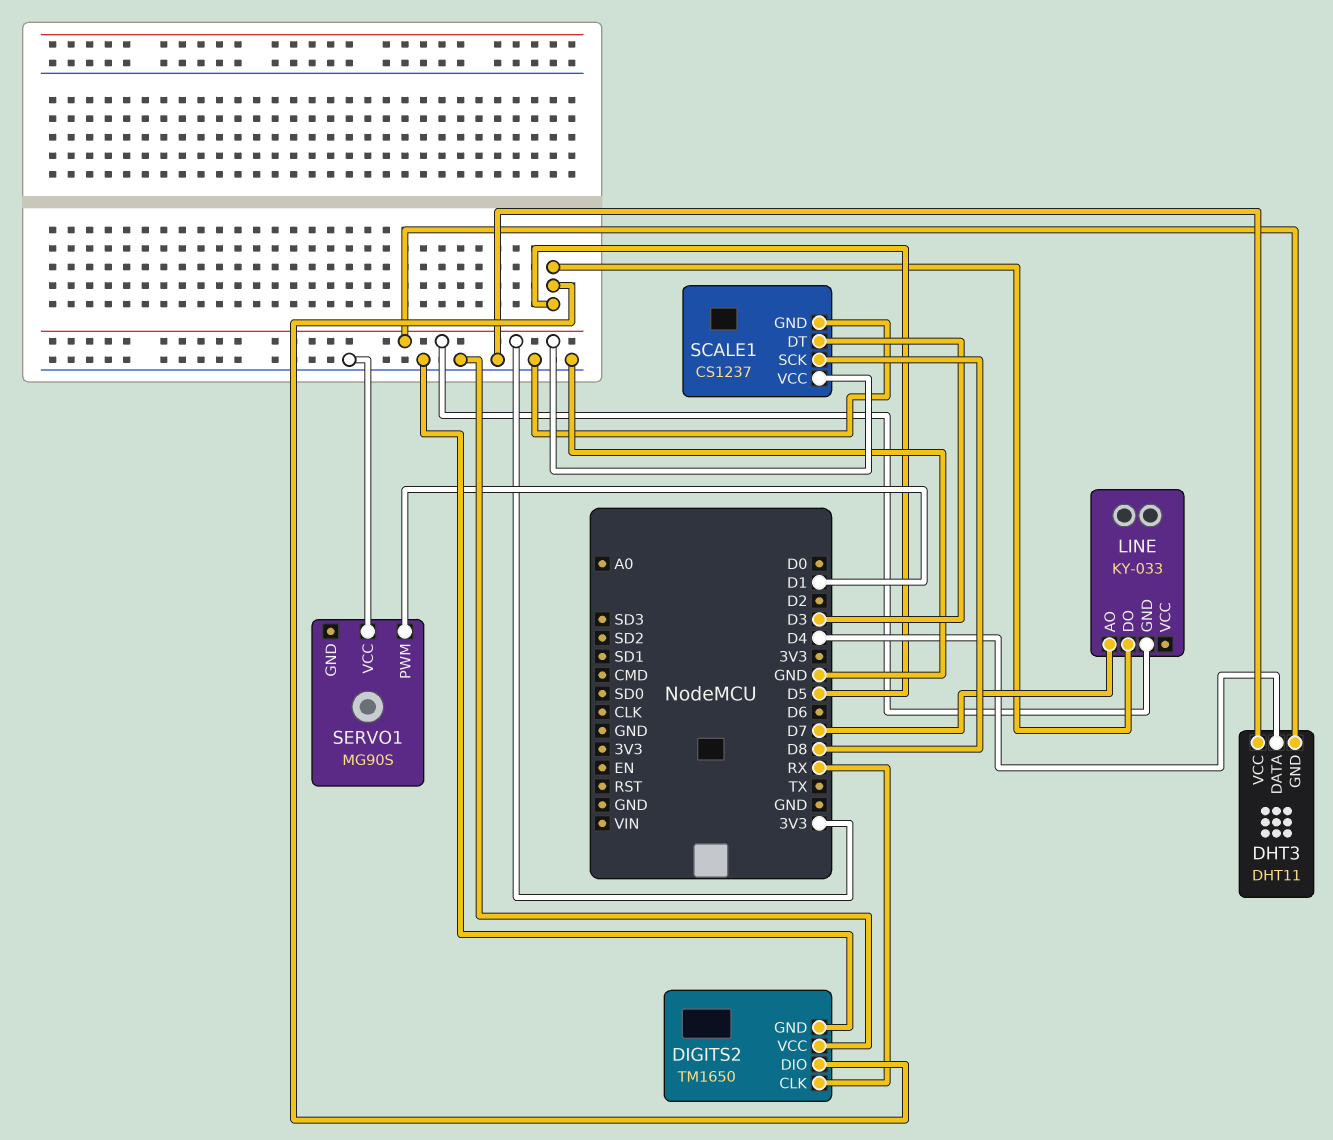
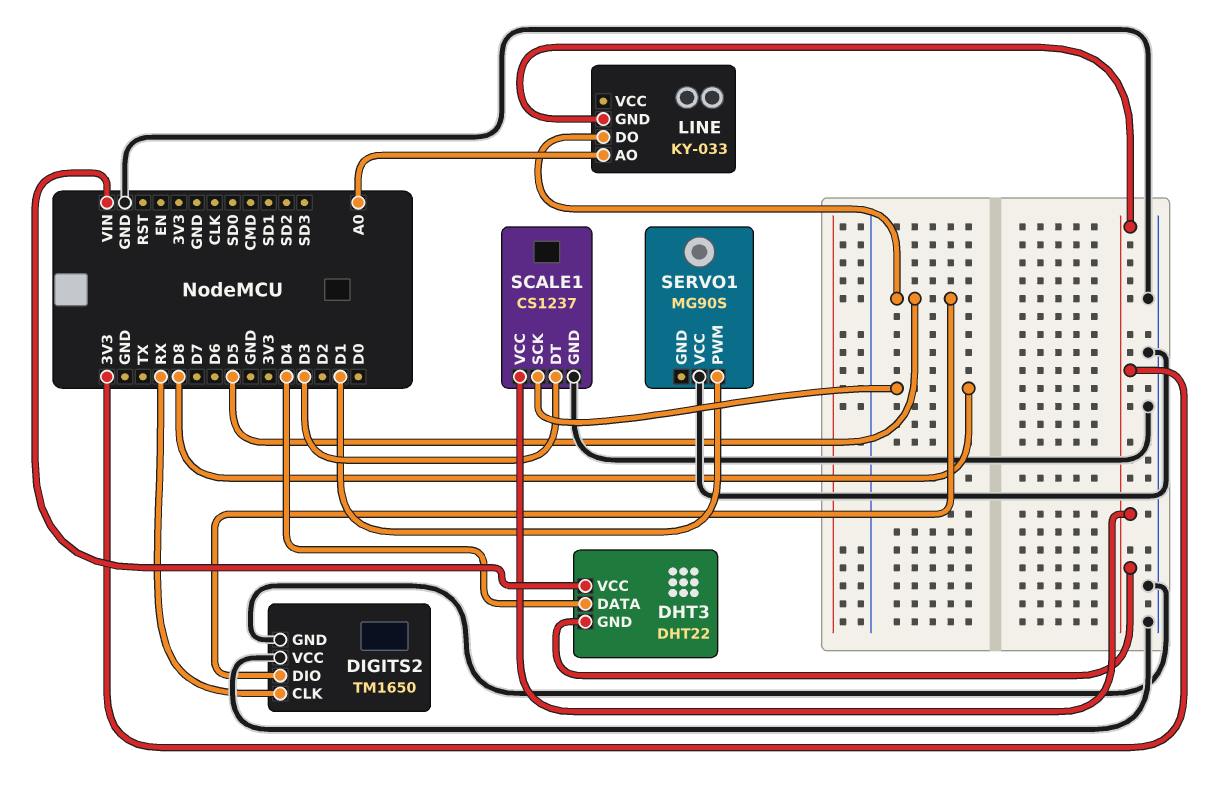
DHT3: DHT11 -> DHT22
DHT3 pin VCC: GND -> VIN
LINE pin AO: D7 -> A0

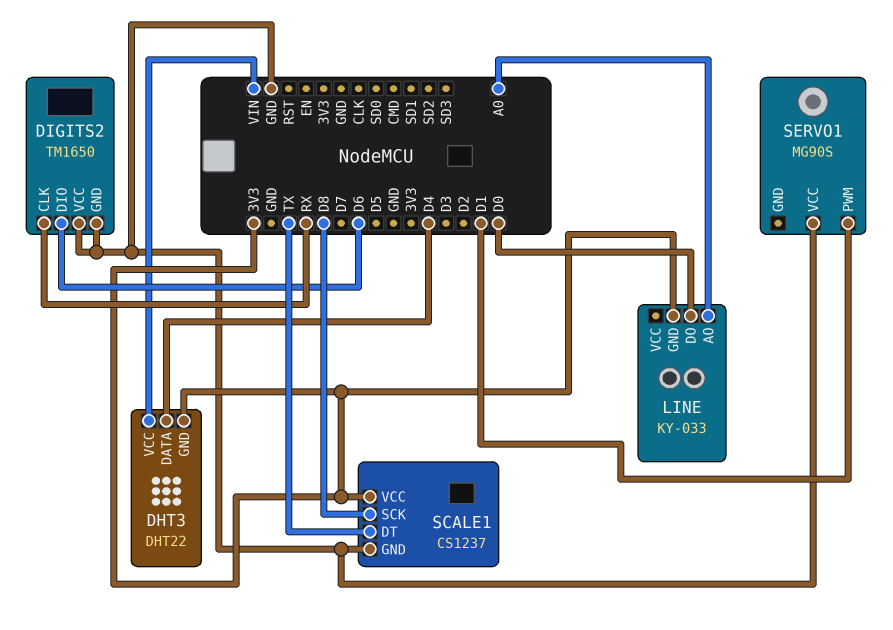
DIGITS2 pin DIO: D5 -> D6
LINE pin DO: D5 -> D0
SCALE1 pin DT: D3 -> TX

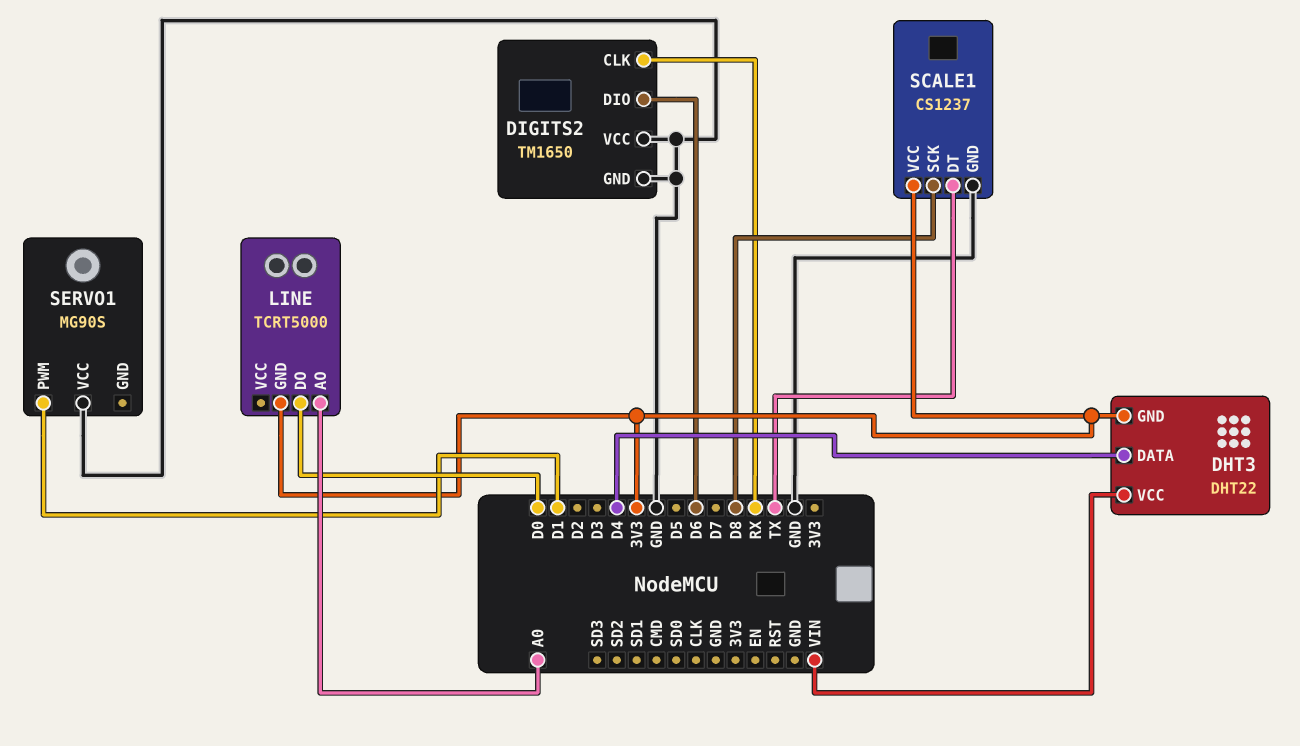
LINE: KY-033 -> TCRT5000

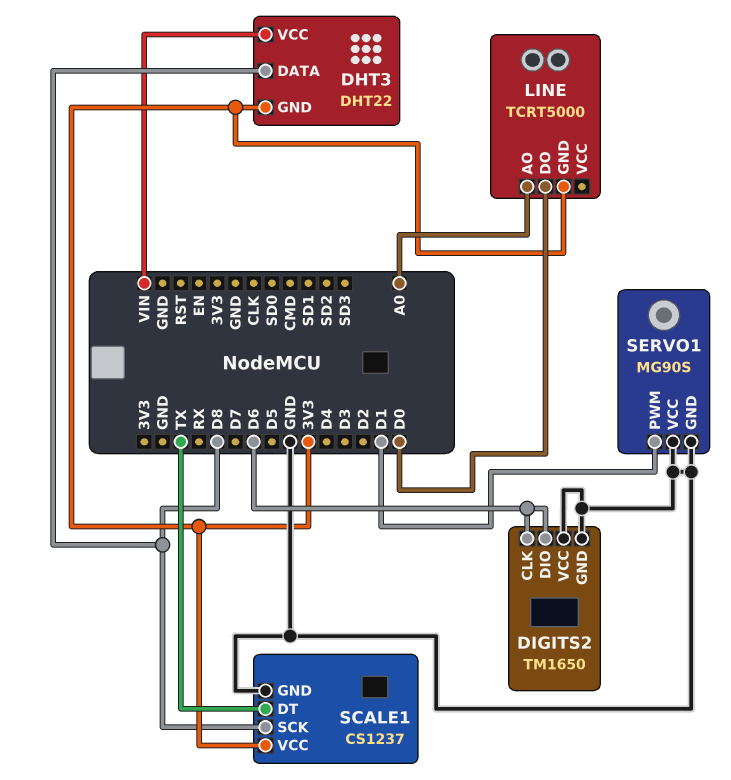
DHT3 pin DATA: D4 -> D8
DIGITS2 pin CLK: RX -> D6
SERVO1 pin GND: none -> GND

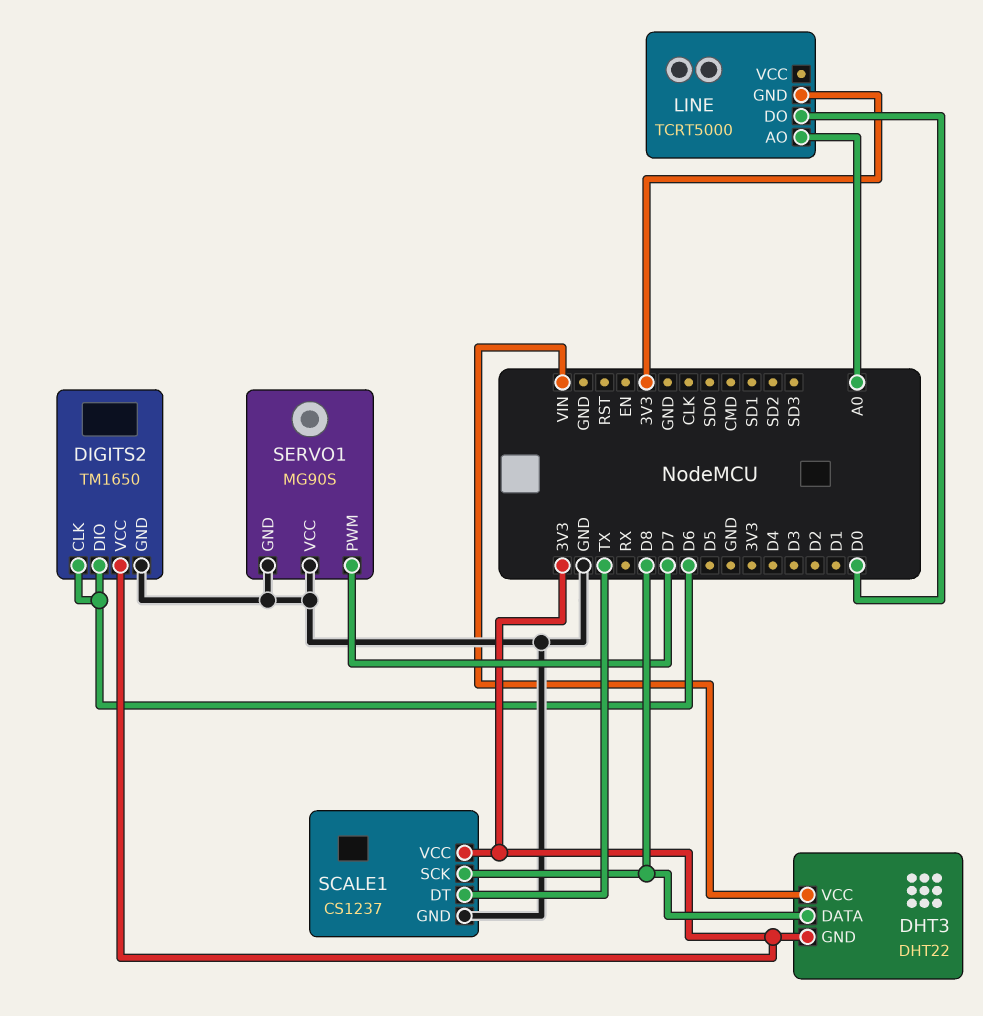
DIGITS2 pin VCC: GND -> 3V3
SERVO1 pin PWM: D1 -> D7

